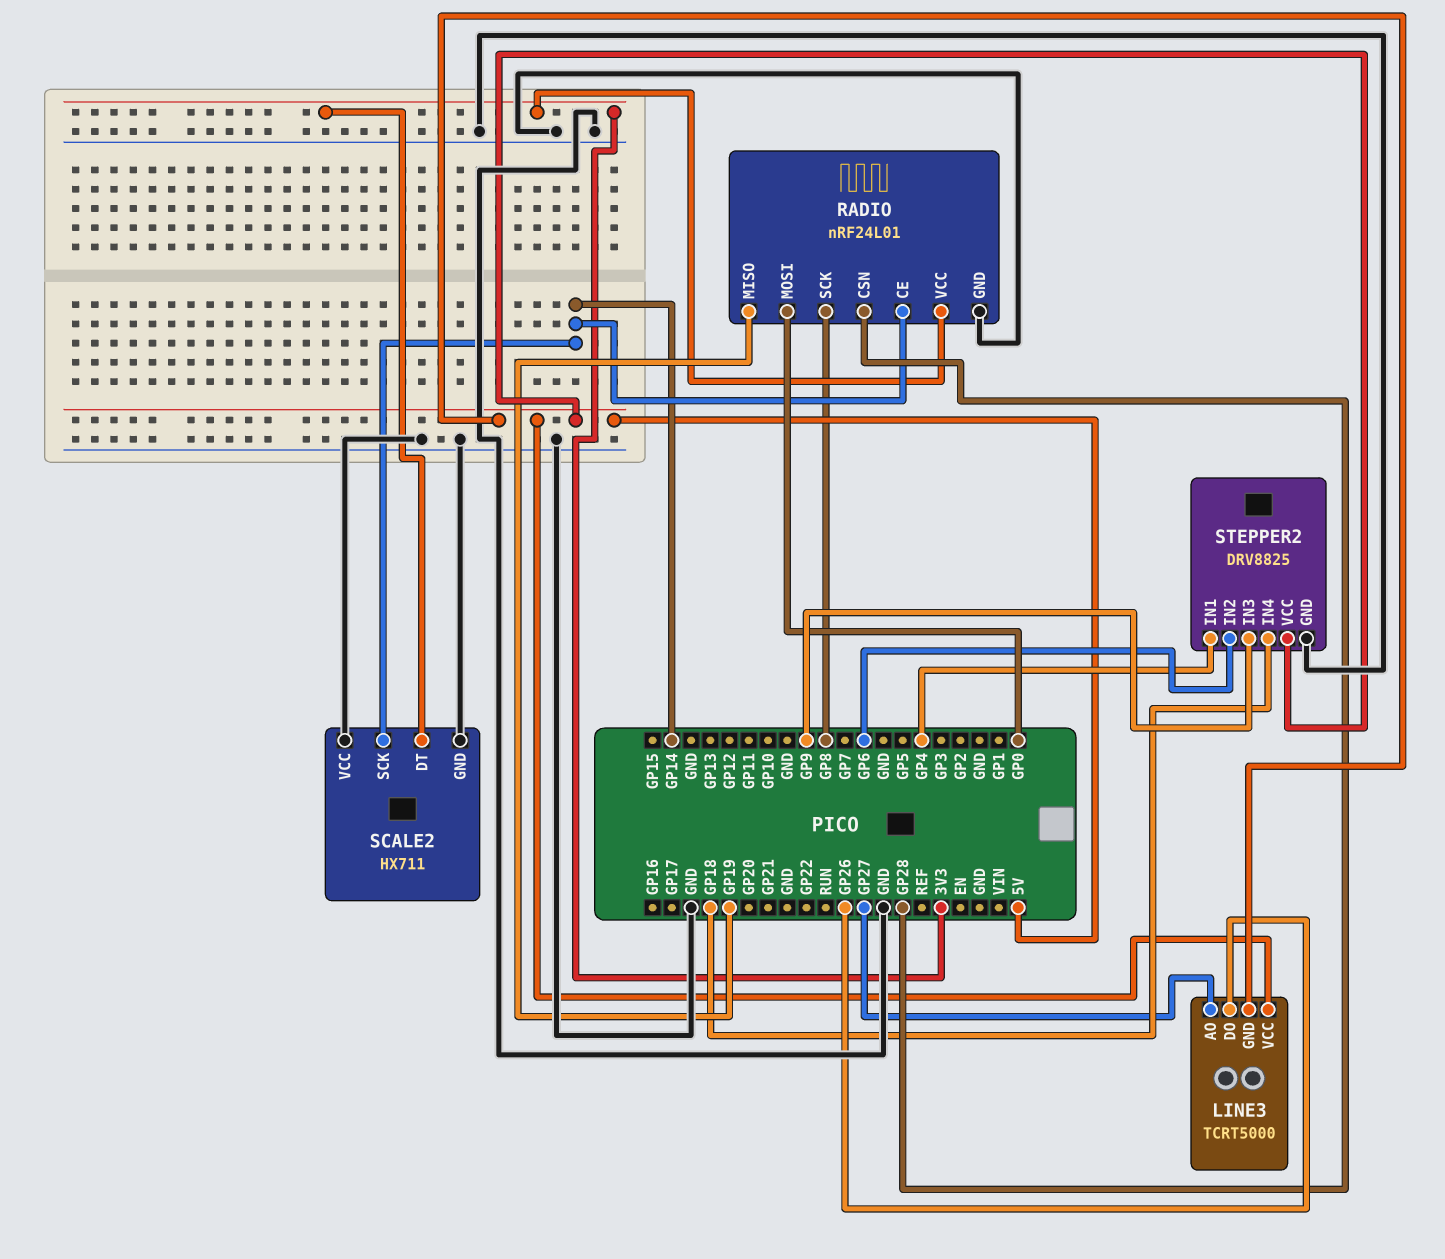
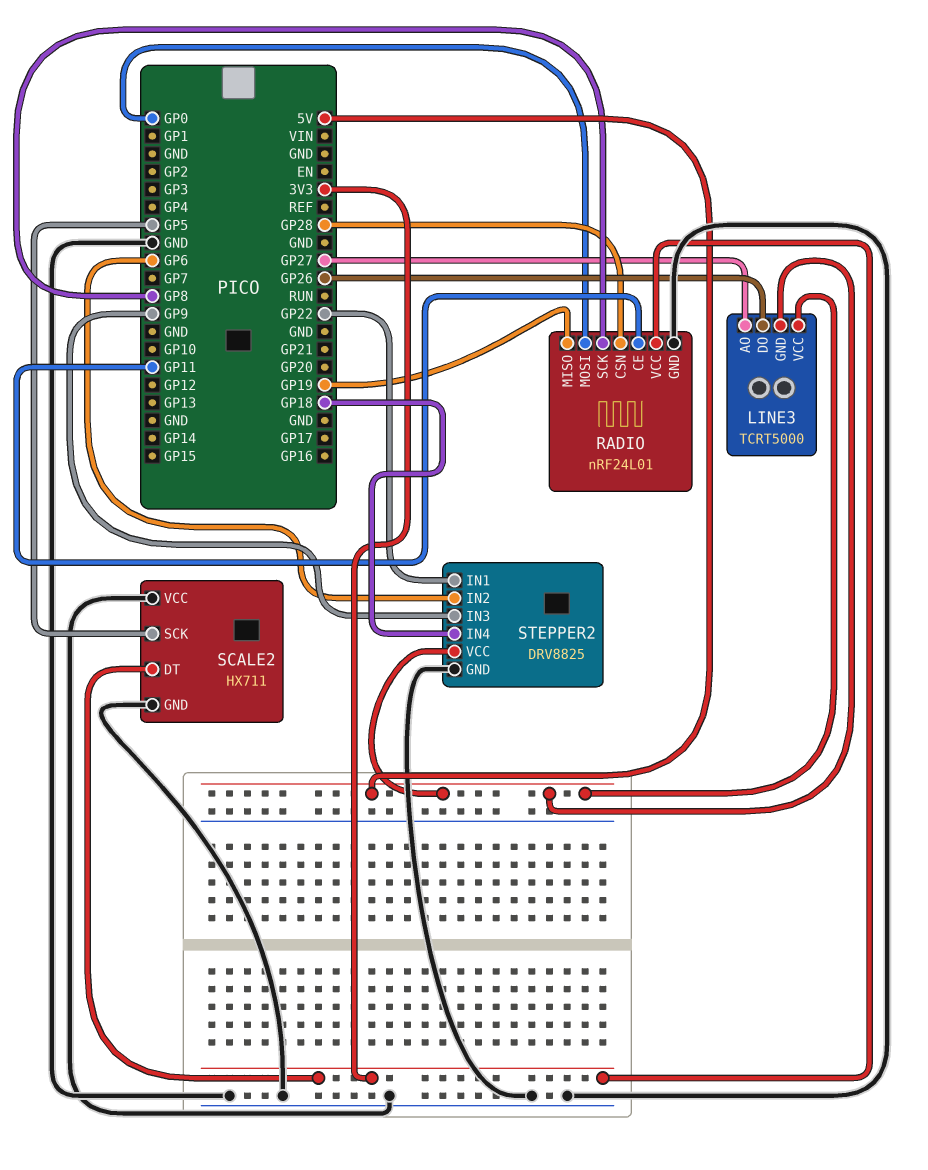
RADIO pin CE: GP14 -> GP11
SCALE2 pin SCK: GP14 -> GP5
STEPPER2 pin IN1: GP4 -> GP22

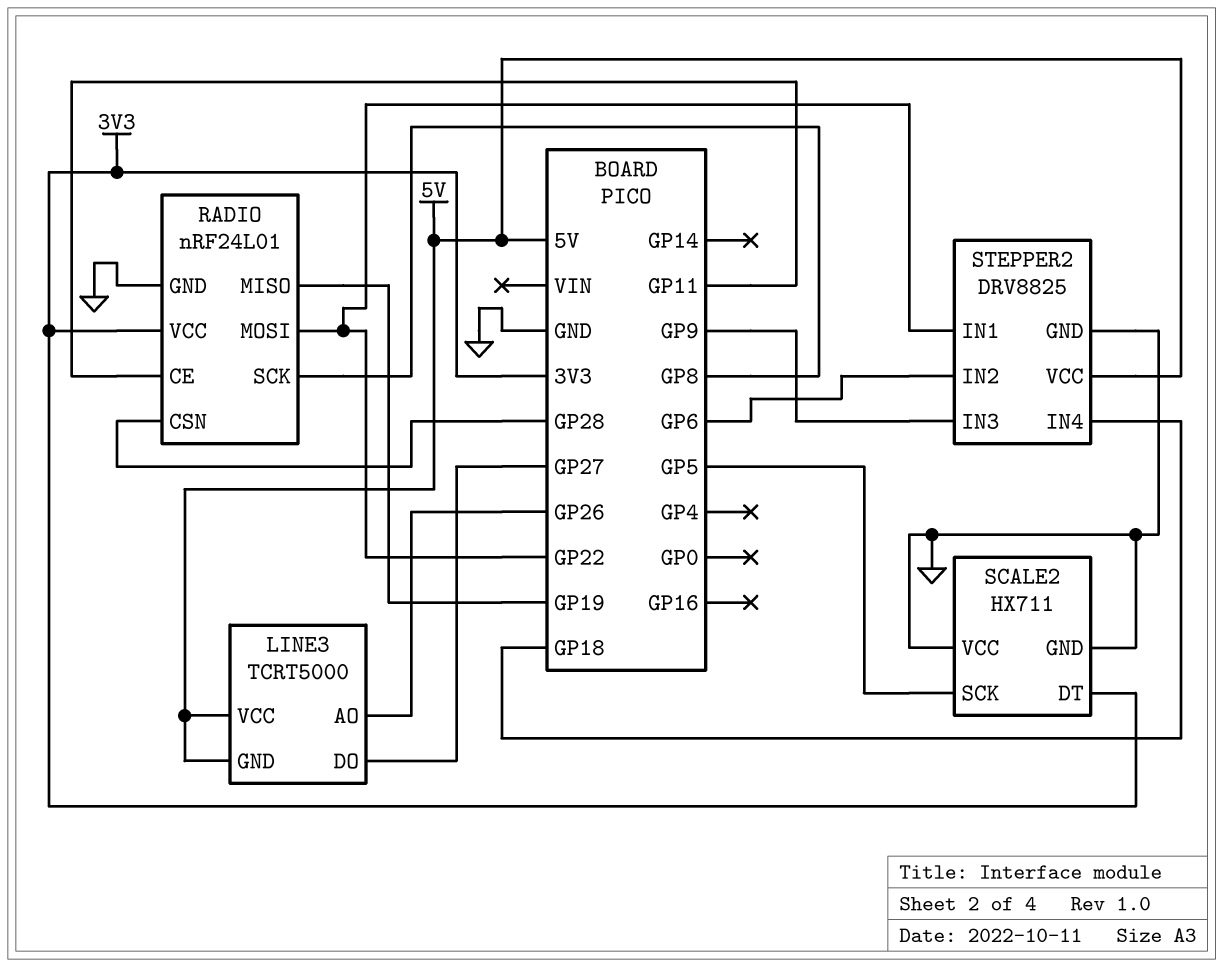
LINE3 pin AO: GP27 -> GP26
LINE3 pin DO: GP26 -> GP27
RADIO pin MOSI: GP0 -> GP22

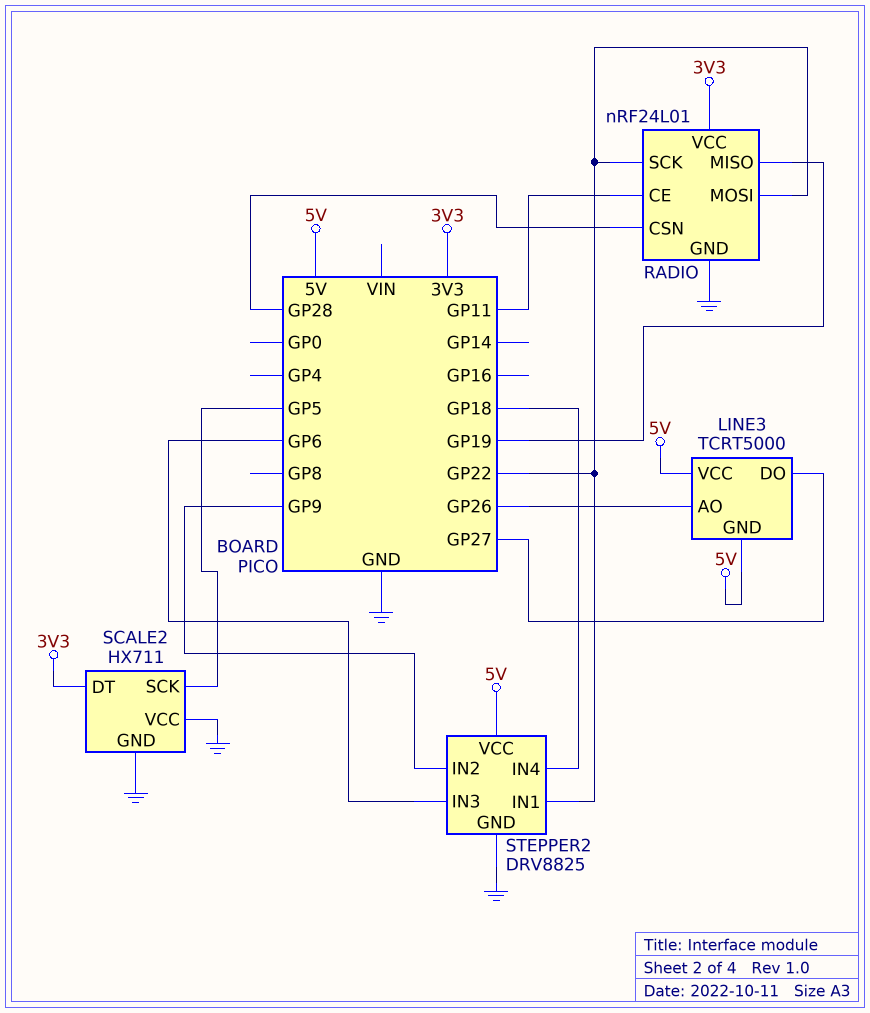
RADIO pin SCK: GP8 -> GP22
STEPPER2 pin IN2: GP6 -> GP9
STEPPER2 pin IN3: GP9 -> GP6

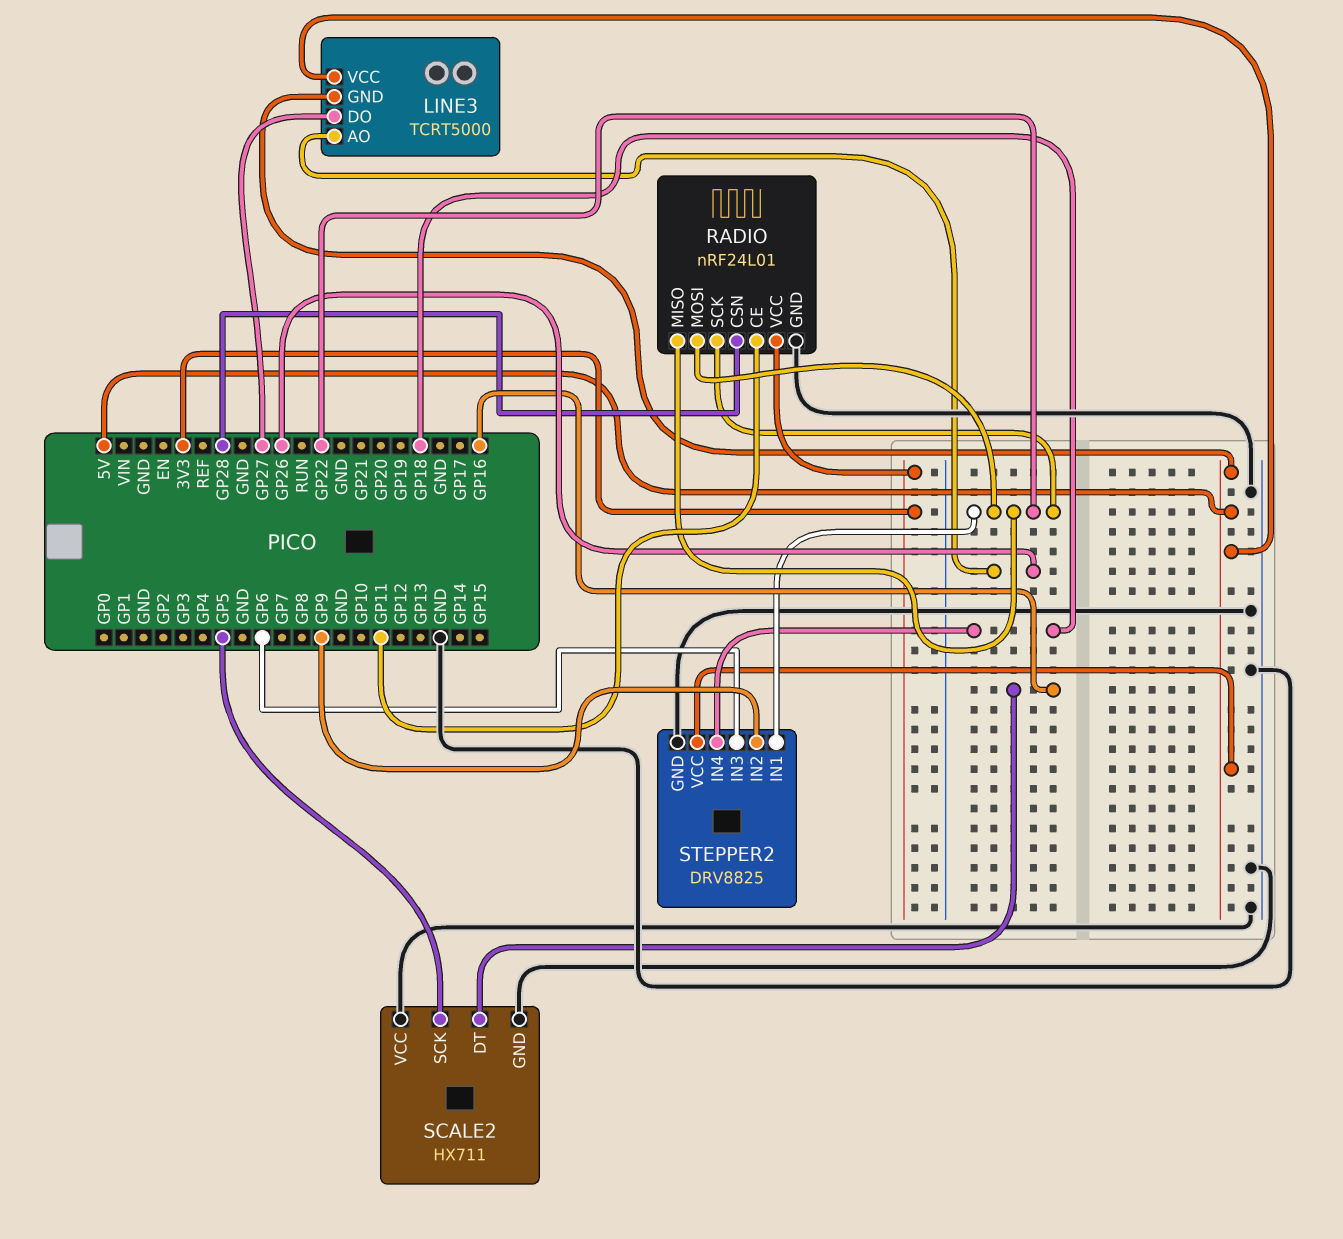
RADIO pin MISO: GP19 -> GP22
SCALE2 pin DT: 3V3 -> GP16

